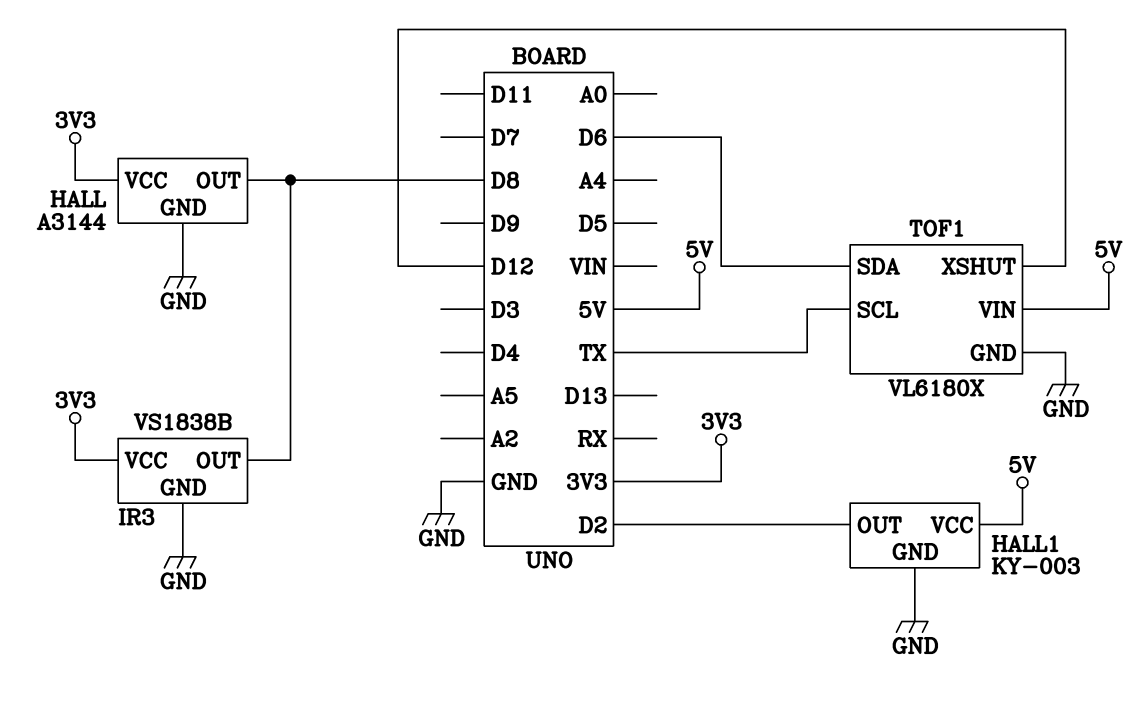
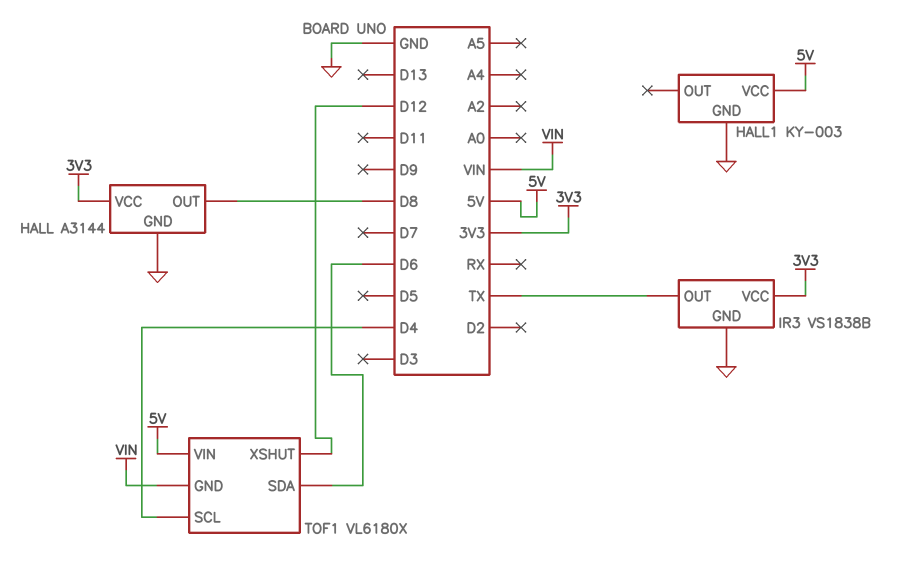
HALL1 pin OUT: D2 -> none
IR3 pin OUT: D8 -> TX
TOF1 pin GND: GND -> VIN
TOF1 pin SCL: TX -> D4

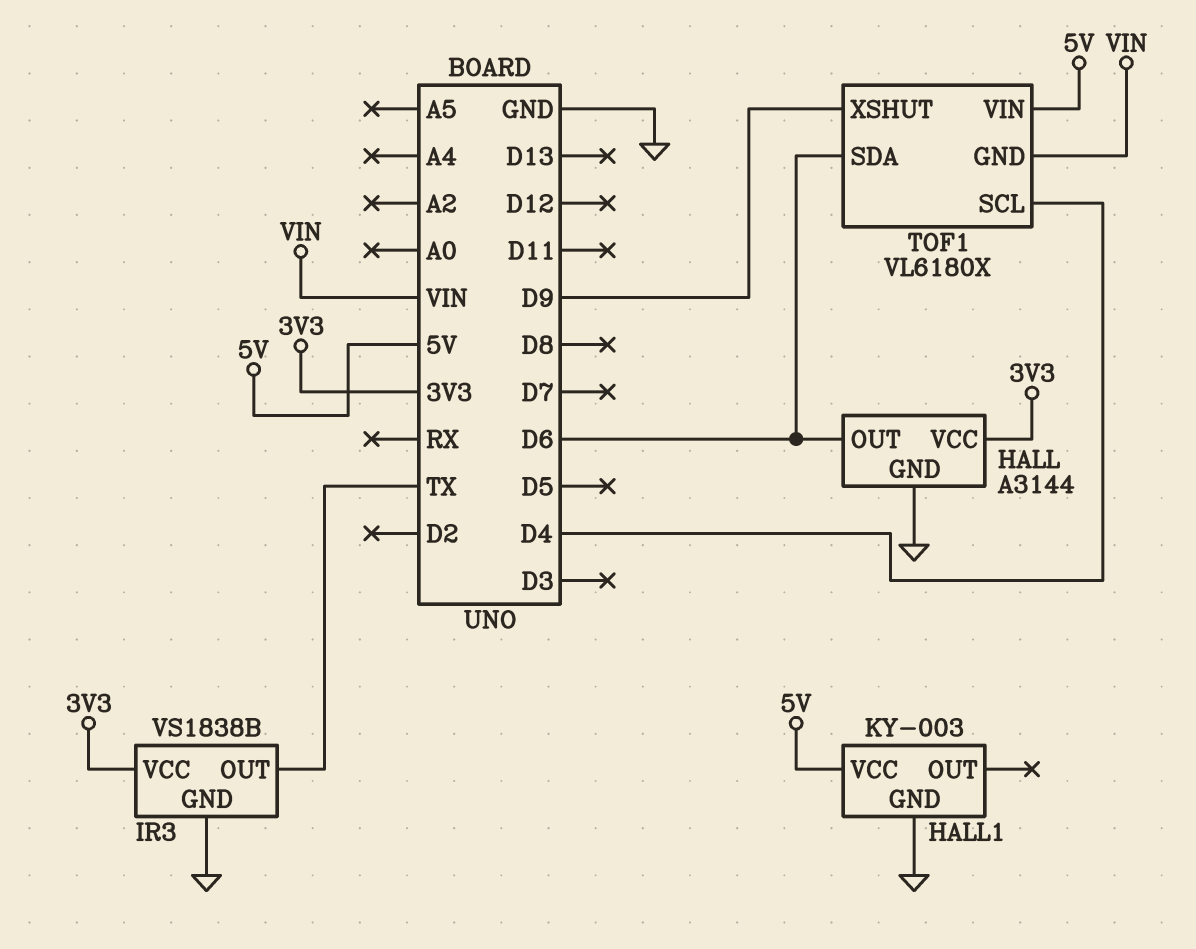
HALL pin OUT: D8 -> D6
TOF1 pin XSHUT: D12 -> D9

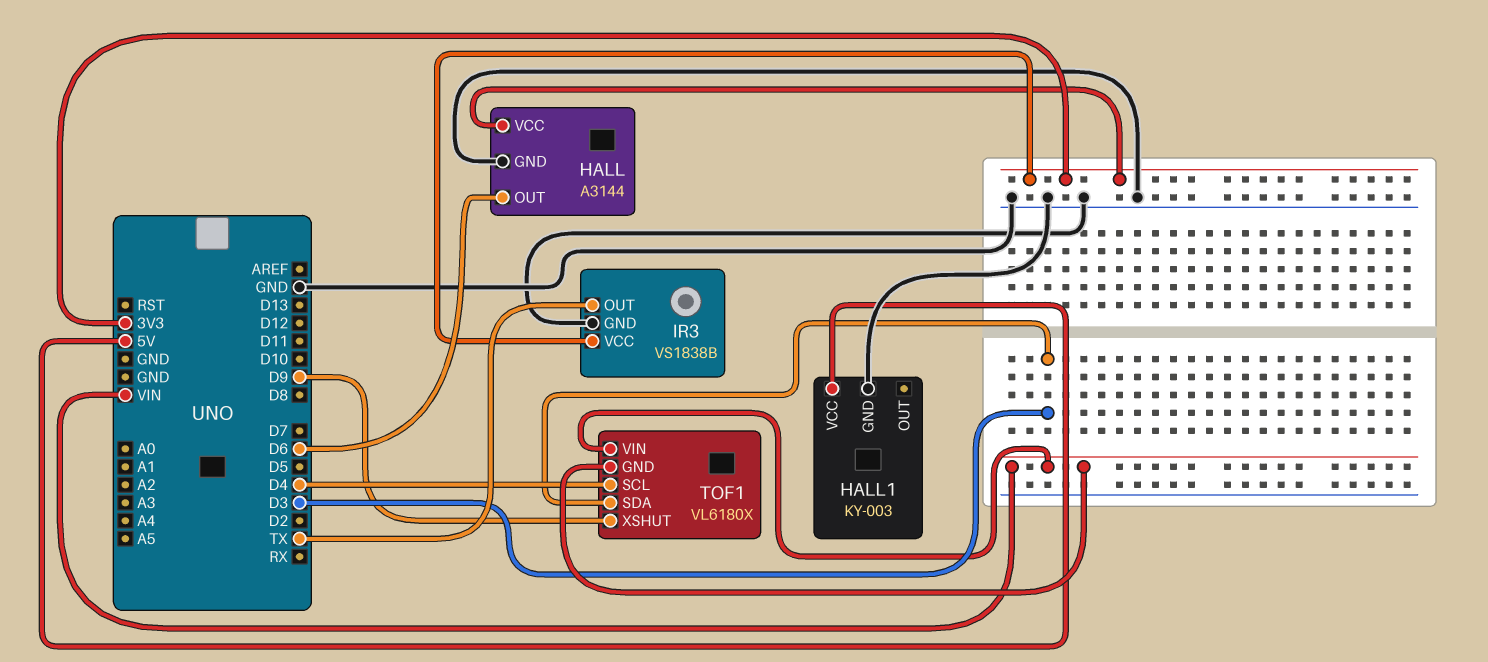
TOF1 pin SDA: D6 -> D3
TOF1 pin VIN: 5V -> VIN

